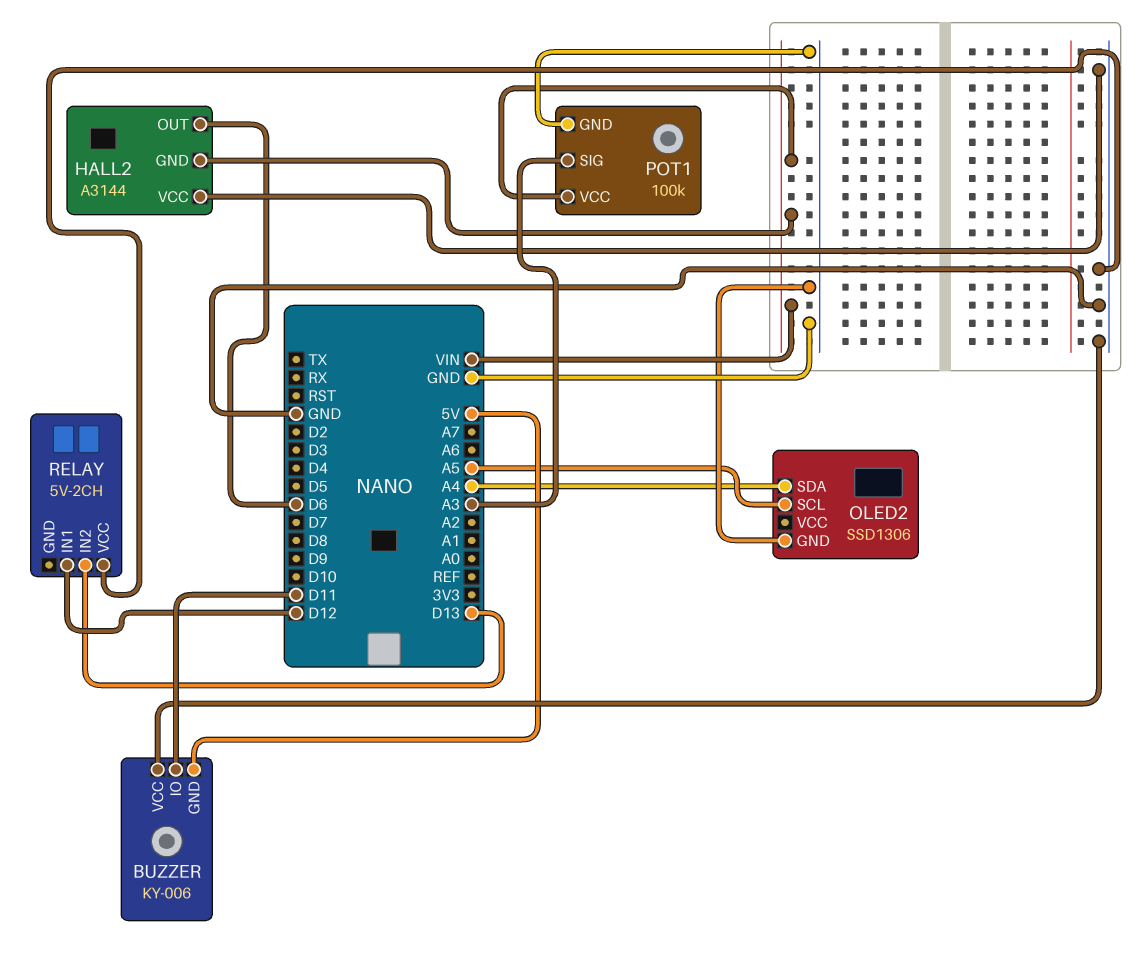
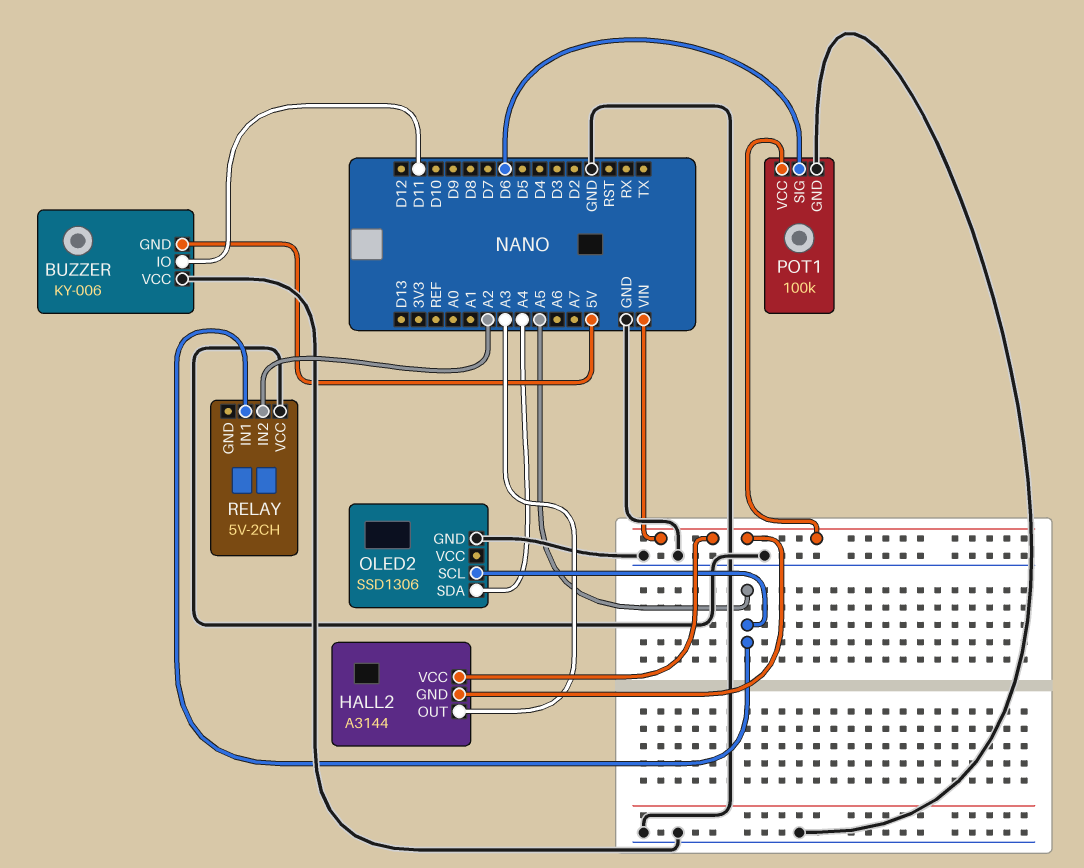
HALL2 pin OUT: D6 -> A3
HALL2 pin VCC: GND -> VIN
POT1 pin SIG: A3 -> D6
RELAY pin IN1: D12 -> A5
RELAY pin IN2: D13 -> A2

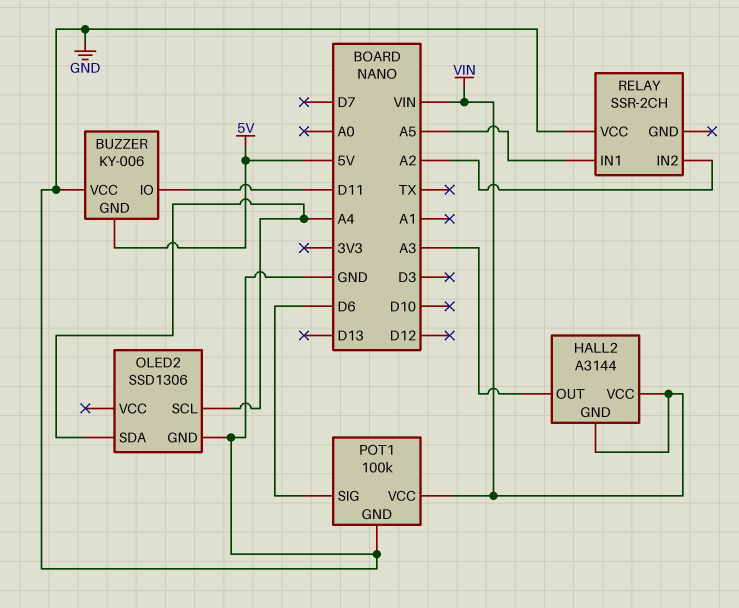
OLED2 pin SCL: A5 -> A4
RELAY: 5V-2CH -> SSR-2CH

